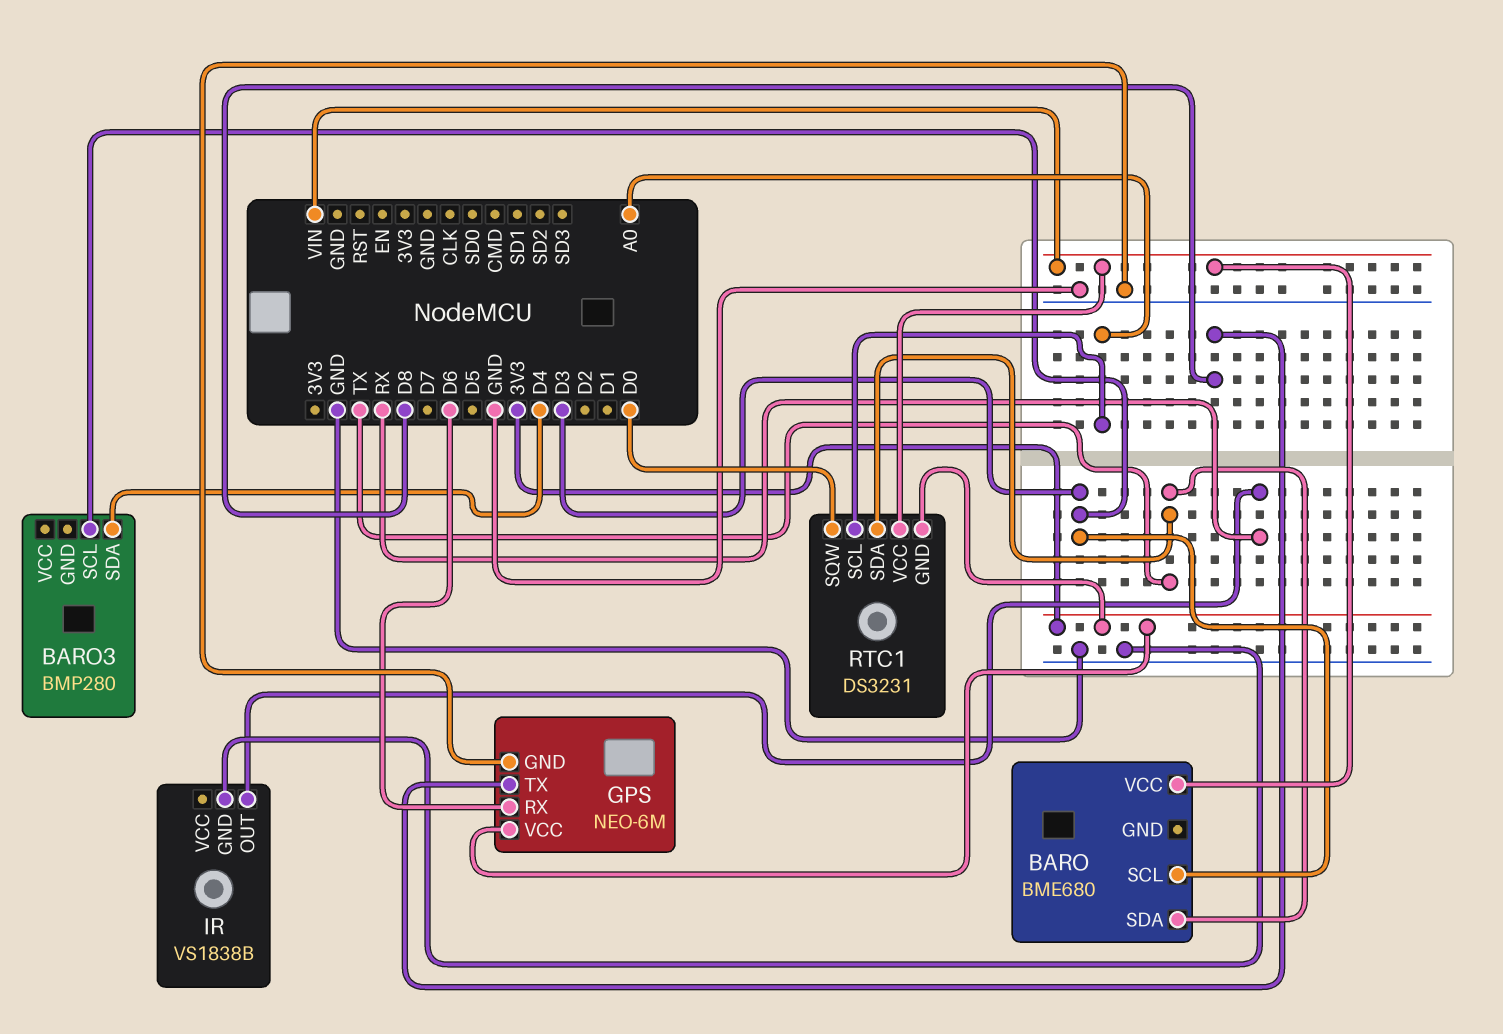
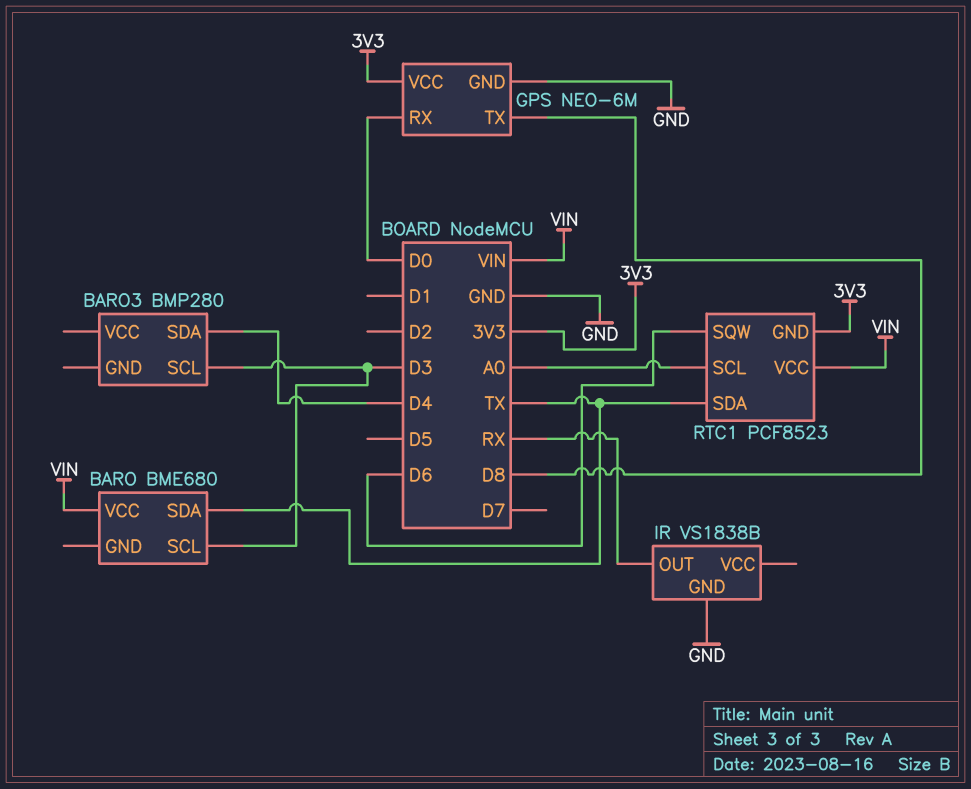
GPS pin RX: D6 -> D0
RTC1: DS3231 -> PCF8523
RTC1 pin SQW: D0 -> D6

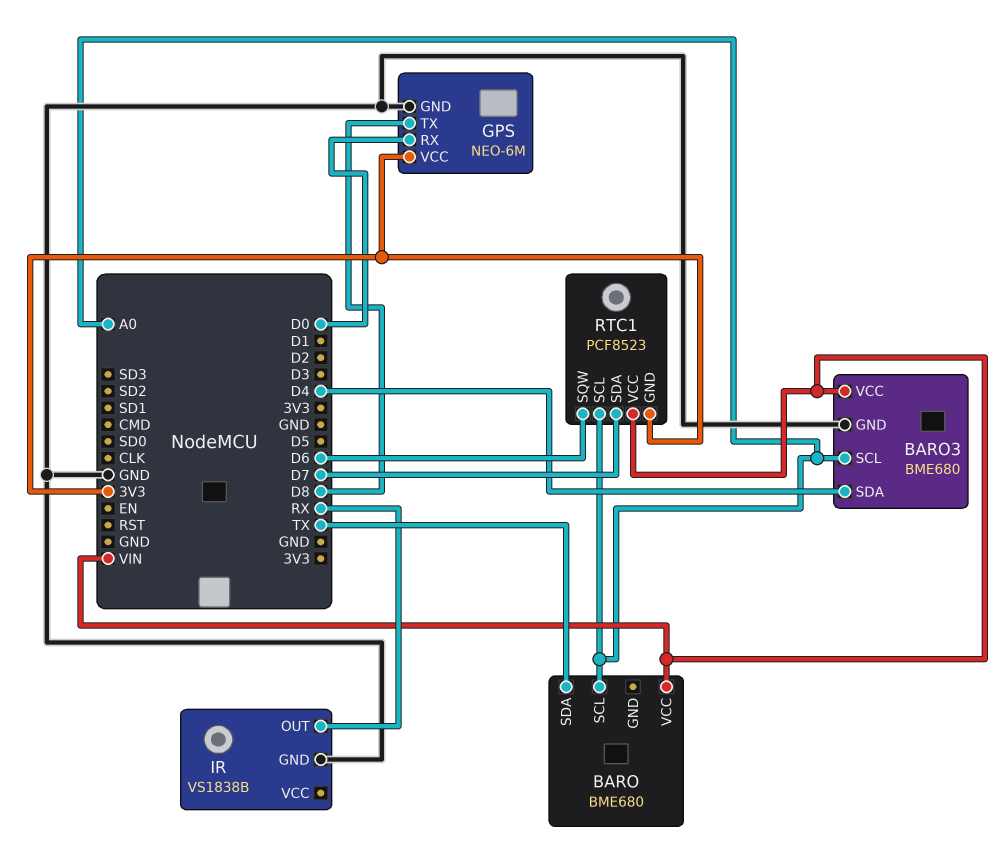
BARO pin SCL: D3 -> A0
BARO3: BMP280 -> BME680
BARO3 pin GND: none -> GND
BARO3 pin SCL: D3 -> A0
BARO3 pin VCC: none -> VIN
RTC1 pin SDA: TX -> D7

